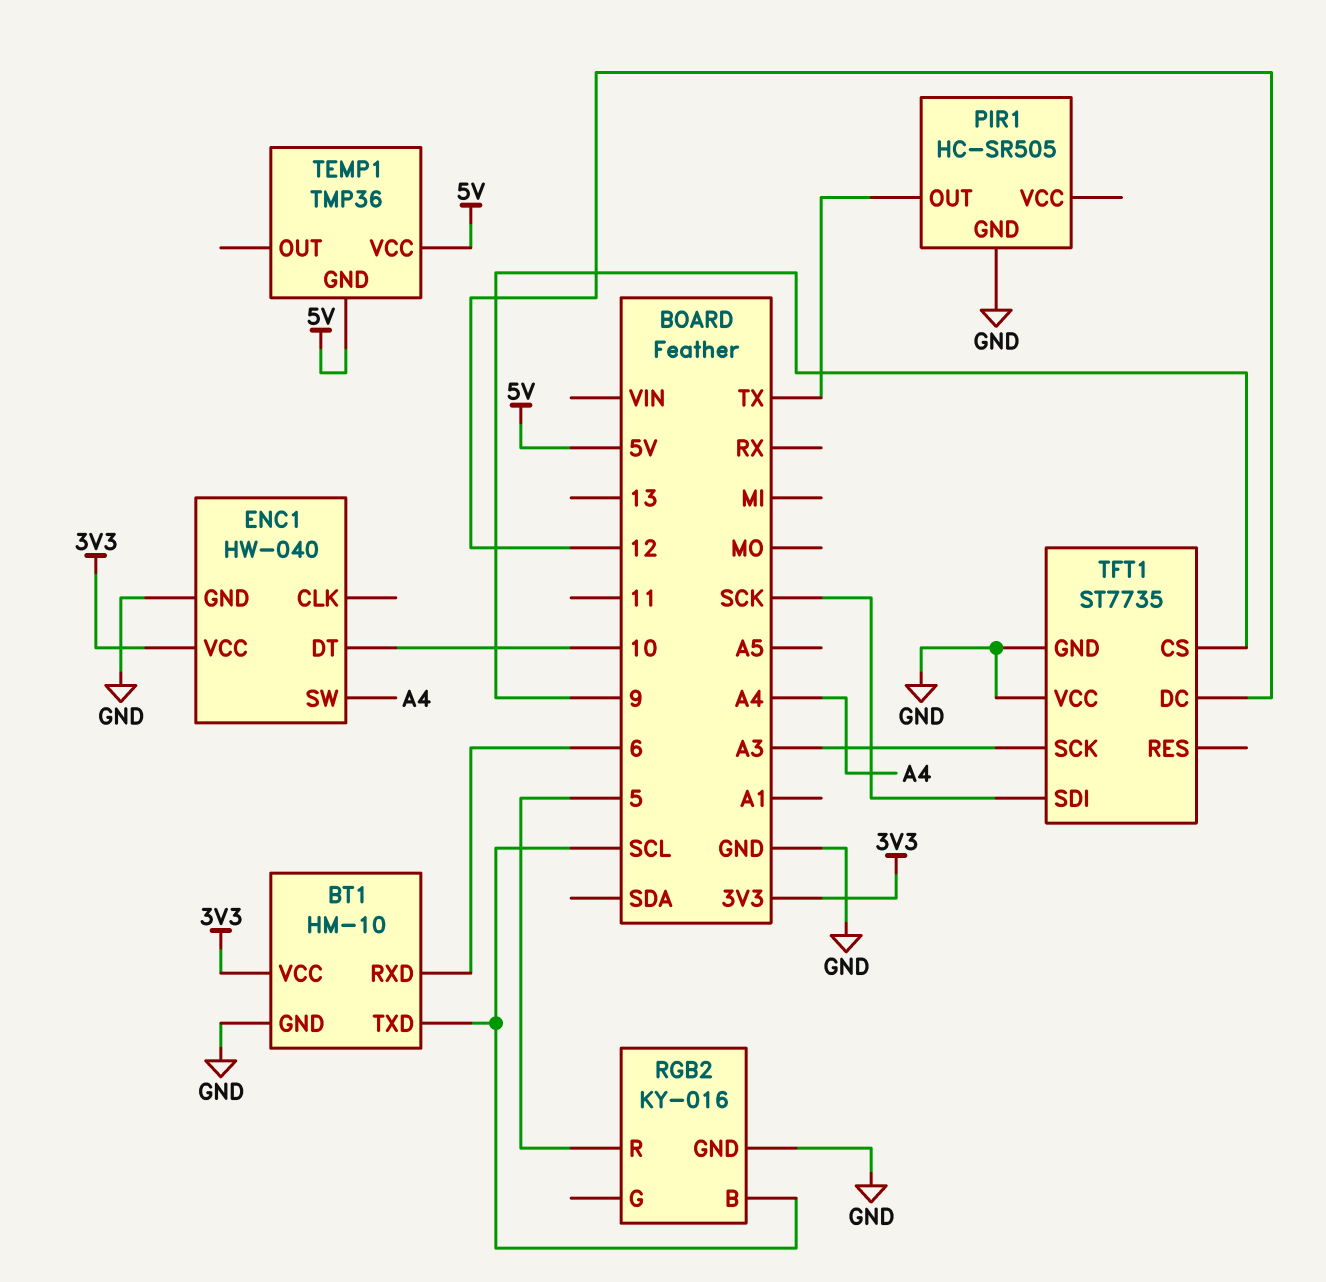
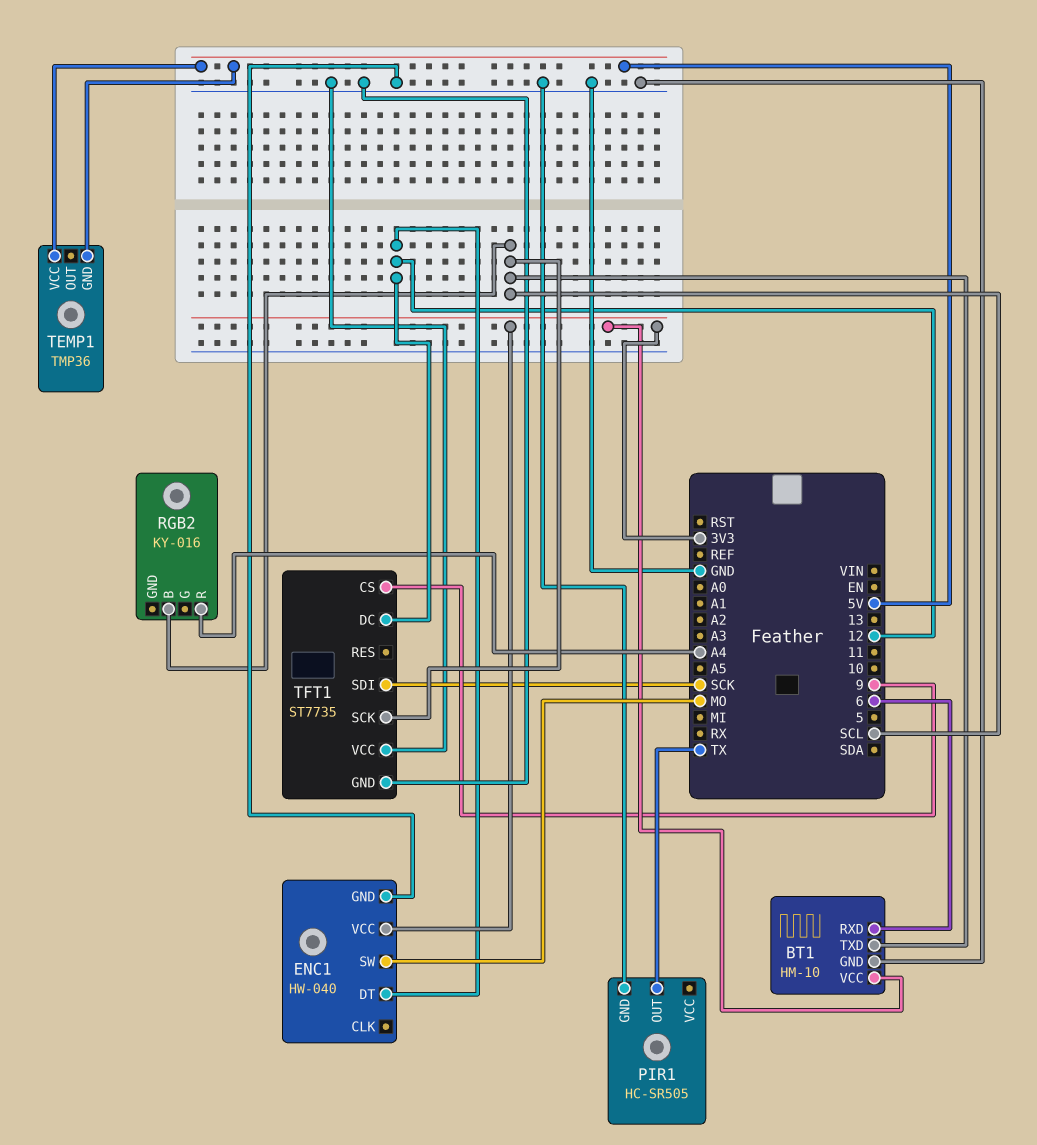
ENC1 pin DT: 10 -> 12
ENC1 pin SW: A4 -> MO
RGB2 pin GND: GND -> none
RGB2 pin R: 5 -> A4
TFT1 pin SCK: A3 -> SCL

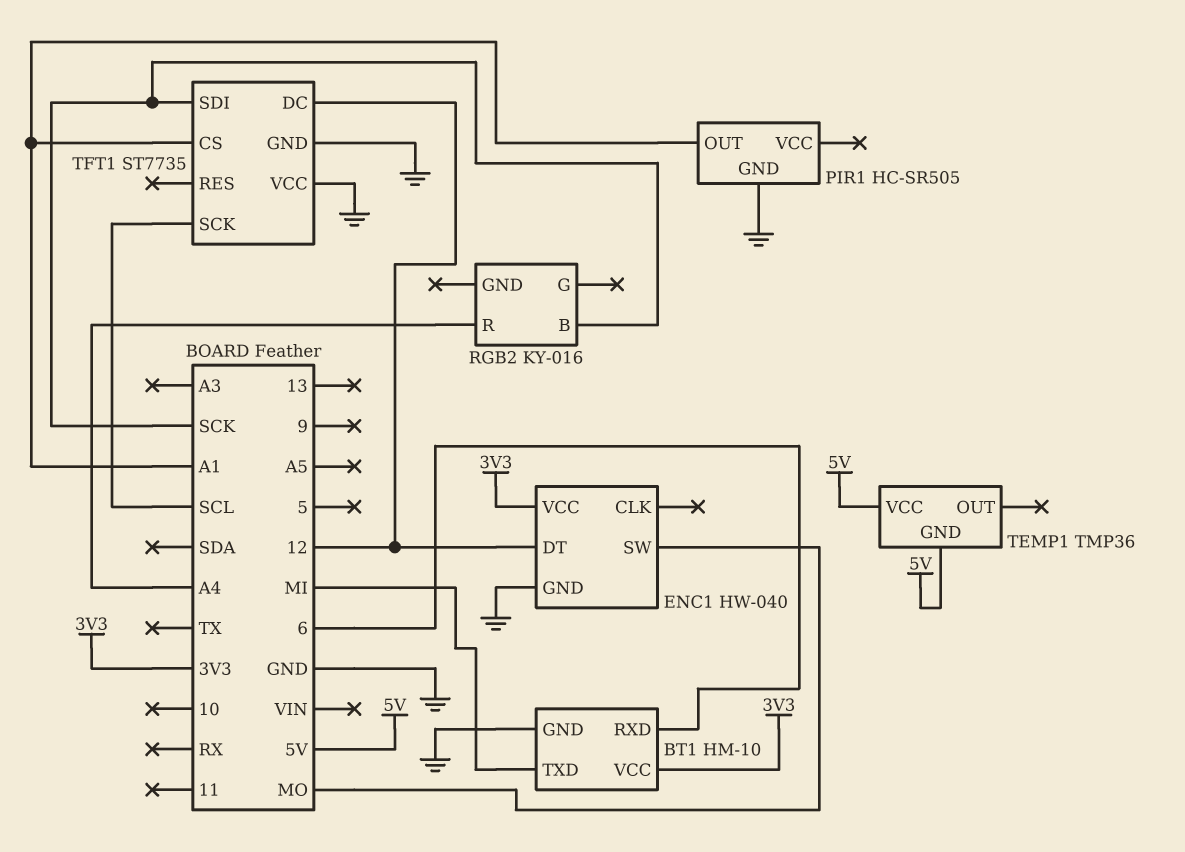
BT1 pin TXD: SCL -> MI
PIR1 pin OUT: TX -> A1
RGB2 pin B: SCL -> SCK
TFT1 pin CS: 9 -> A1

